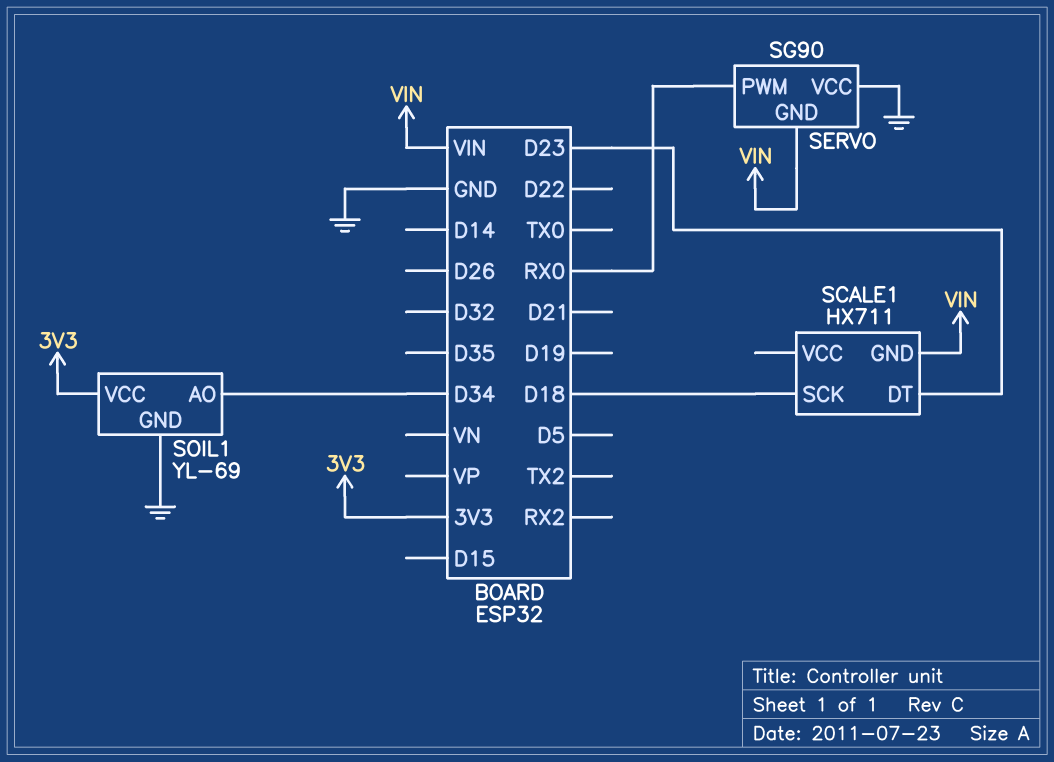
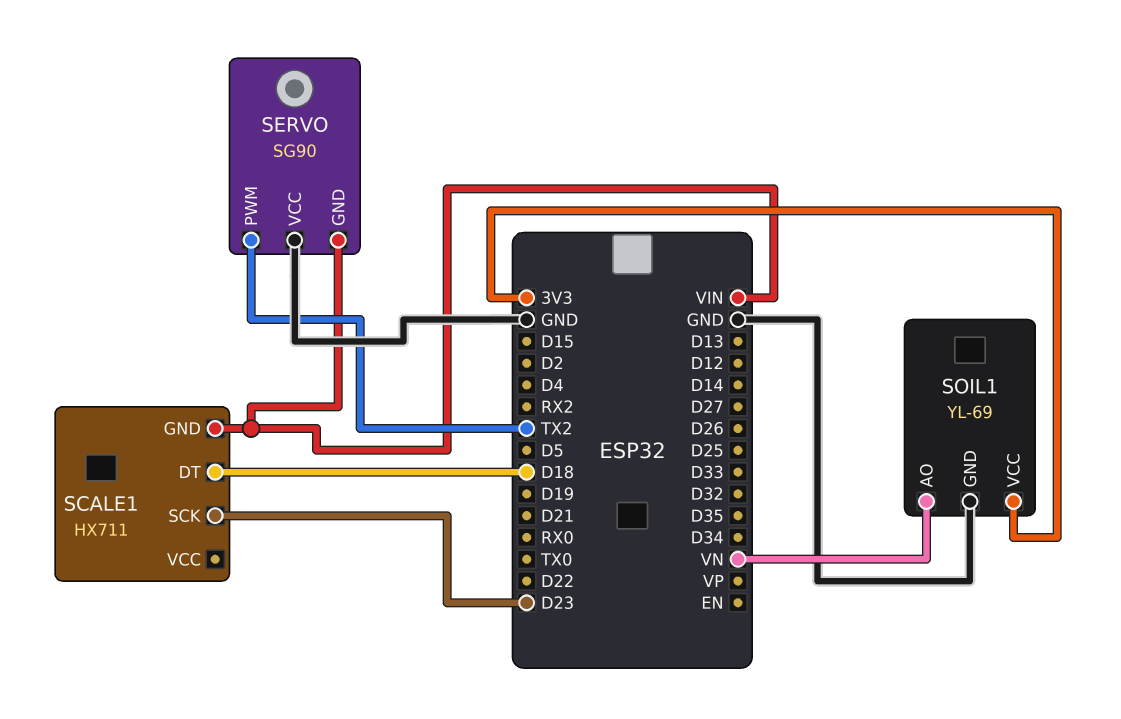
SCALE1 pin DT: D23 -> D18
SCALE1 pin SCK: D18 -> D23
SERVO pin PWM: RX0 -> TX2
SOIL1 pin AO: D34 -> VN

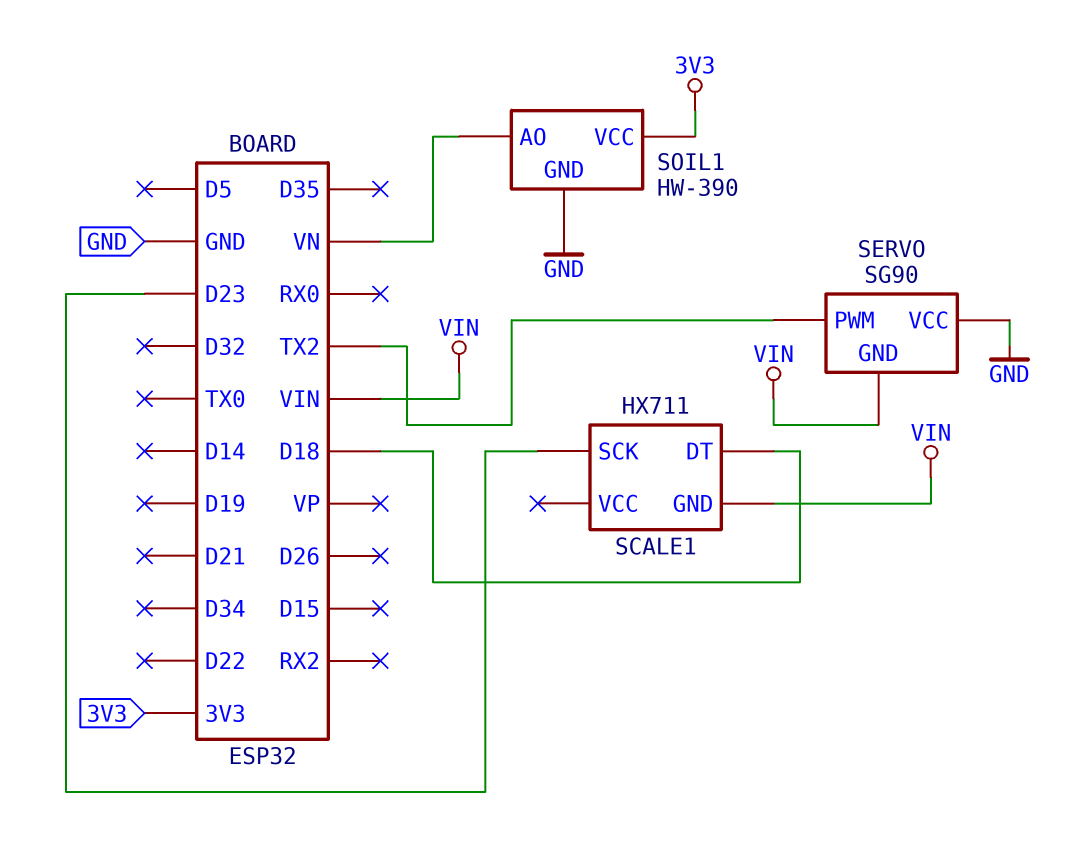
SOIL1: YL-69 -> HW-390

